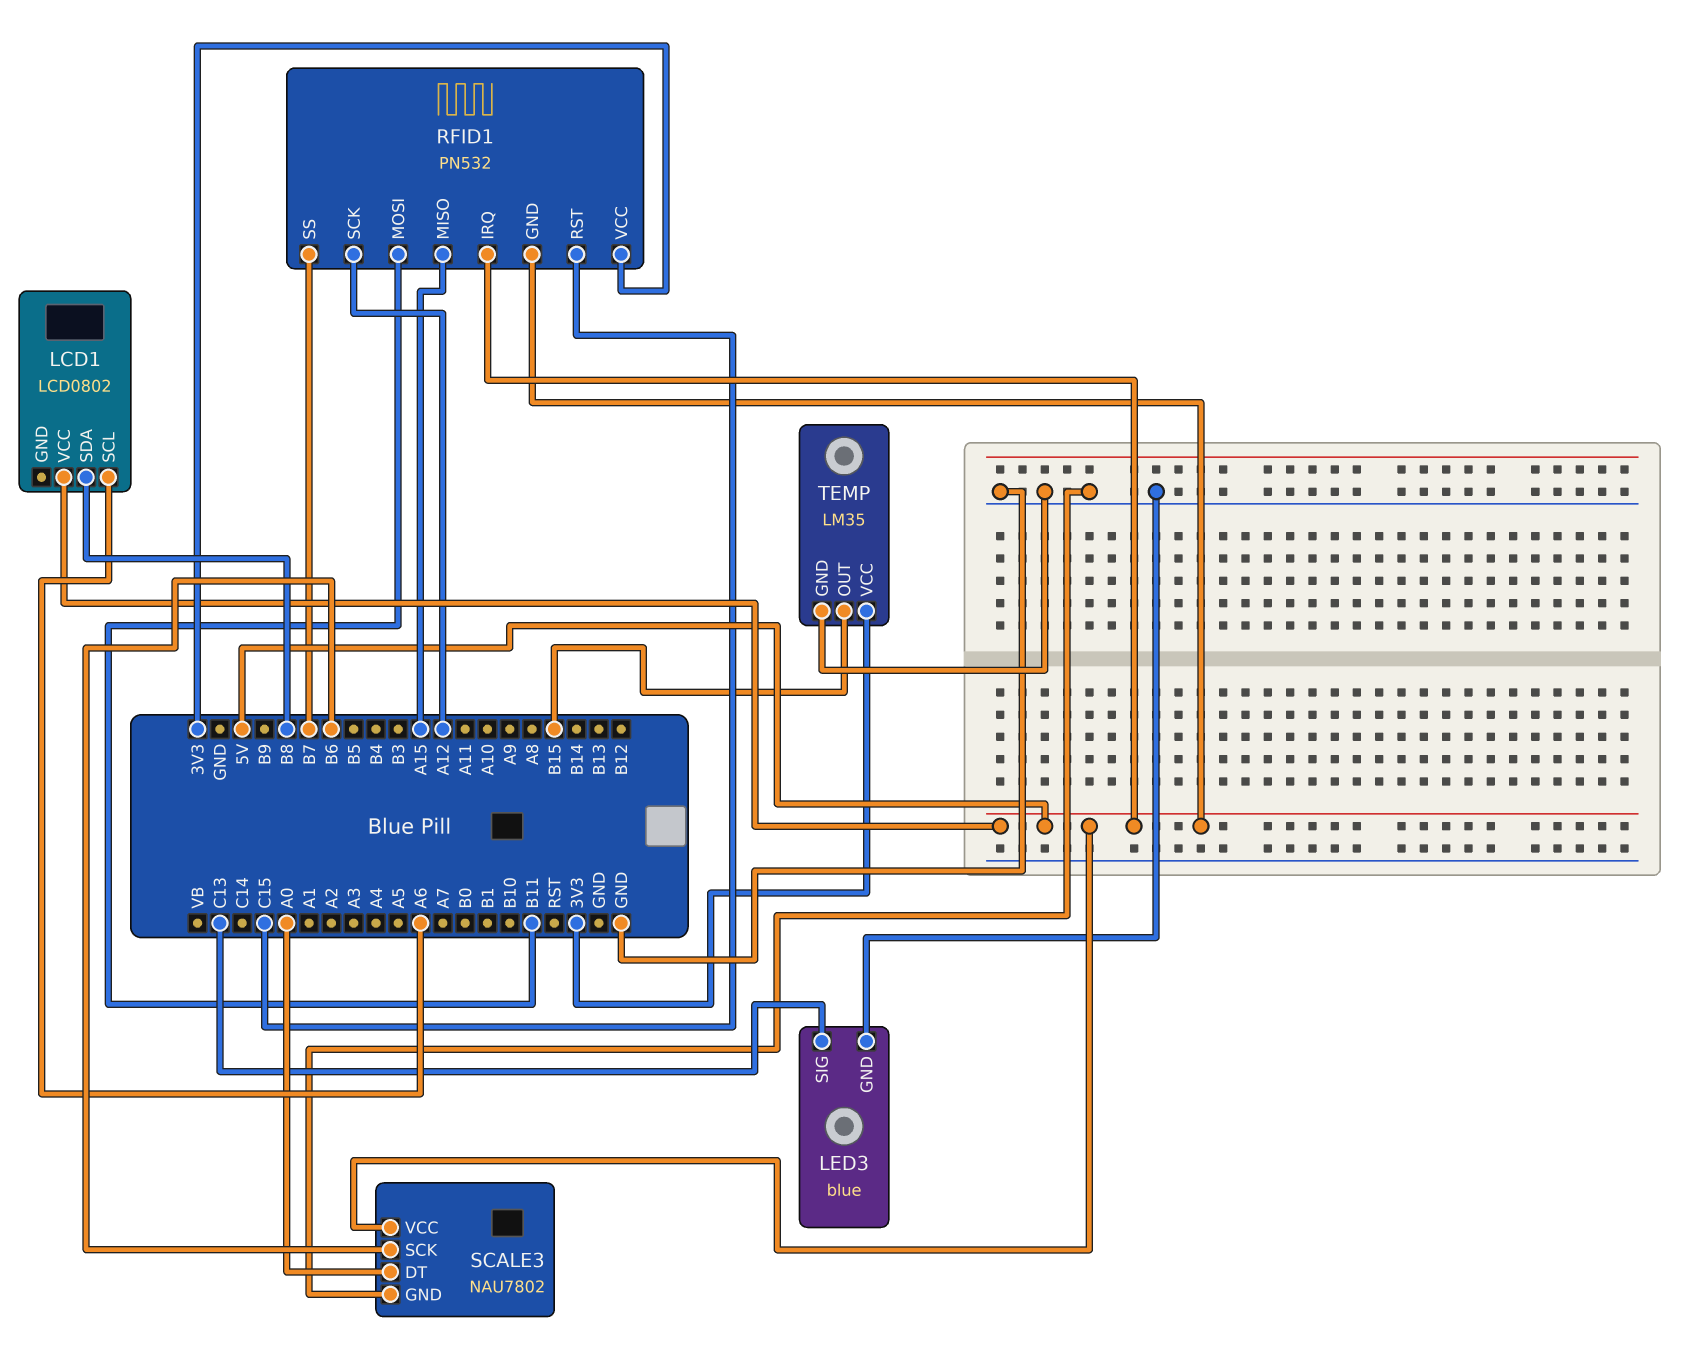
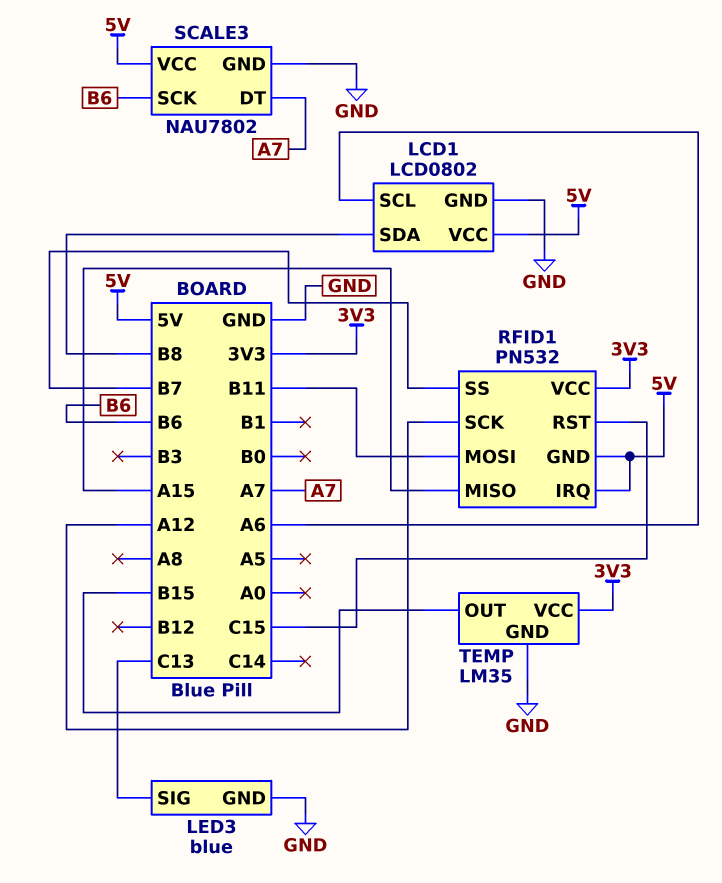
LCD1 pin GND: none -> GND
SCALE3 pin DT: A0 -> A7

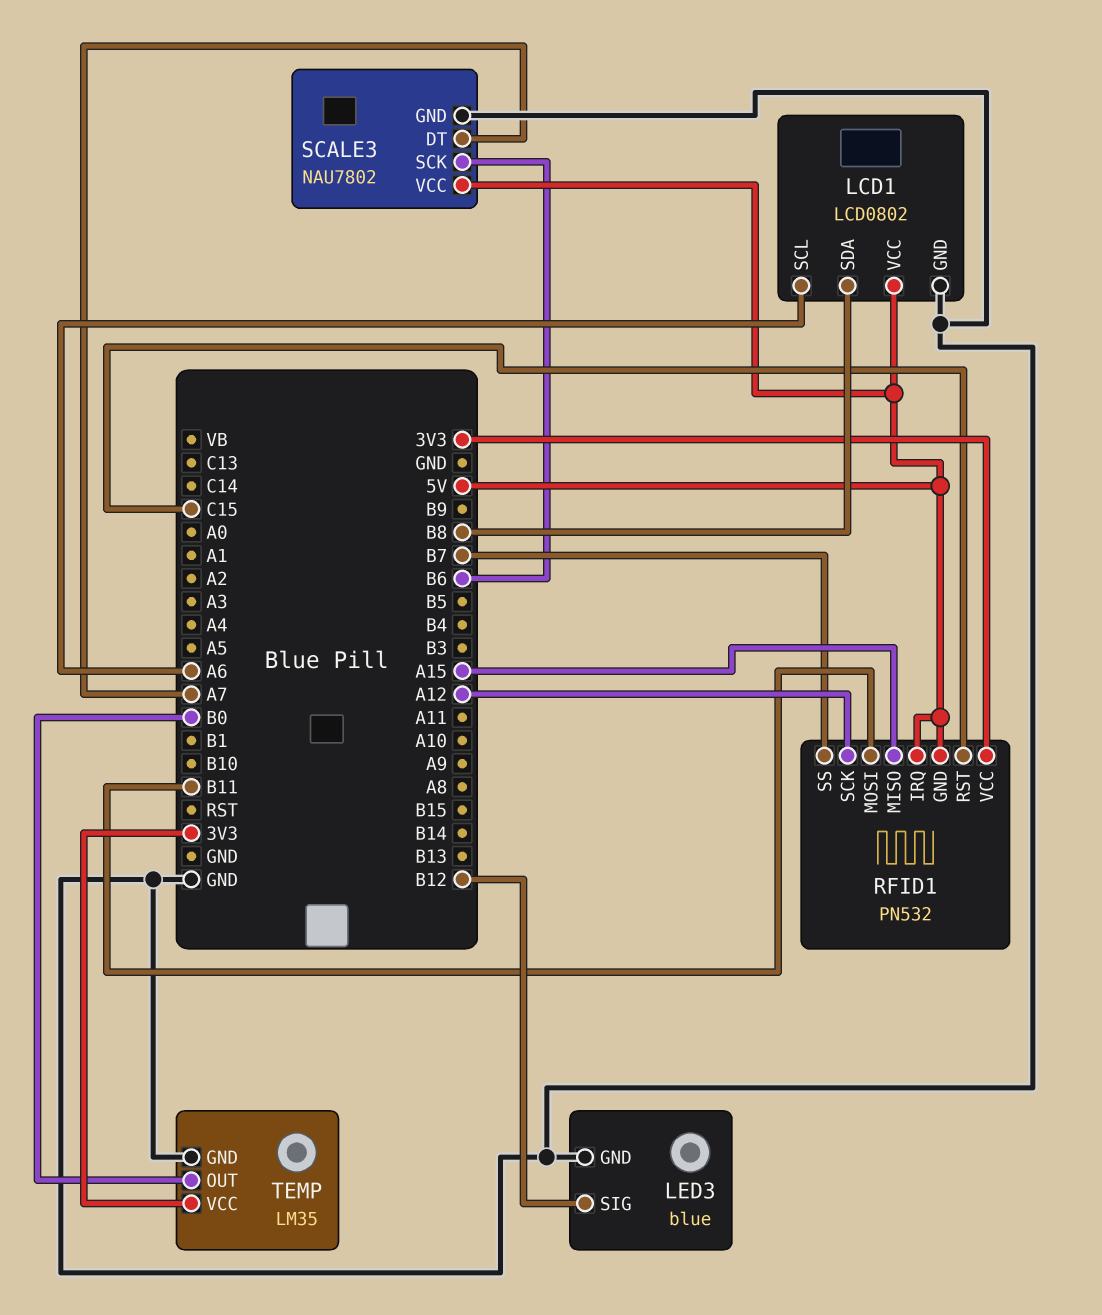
LED3 pin SIG: C13 -> B12
TEMP pin OUT: B15 -> B0

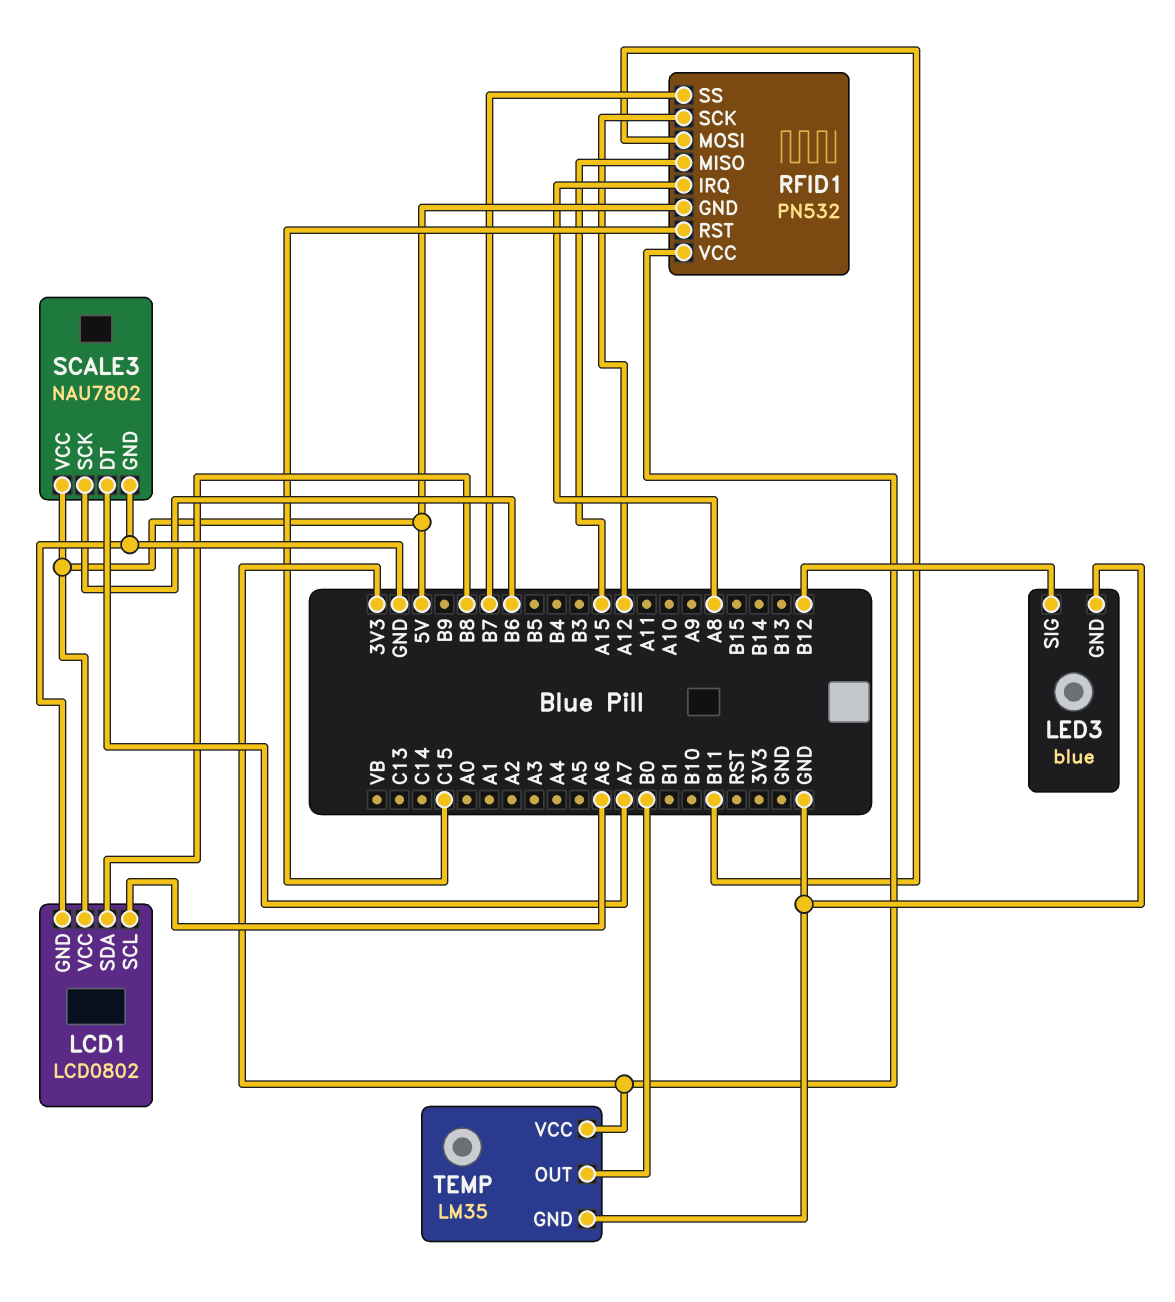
RFID1 pin IRQ: 5V -> A8

